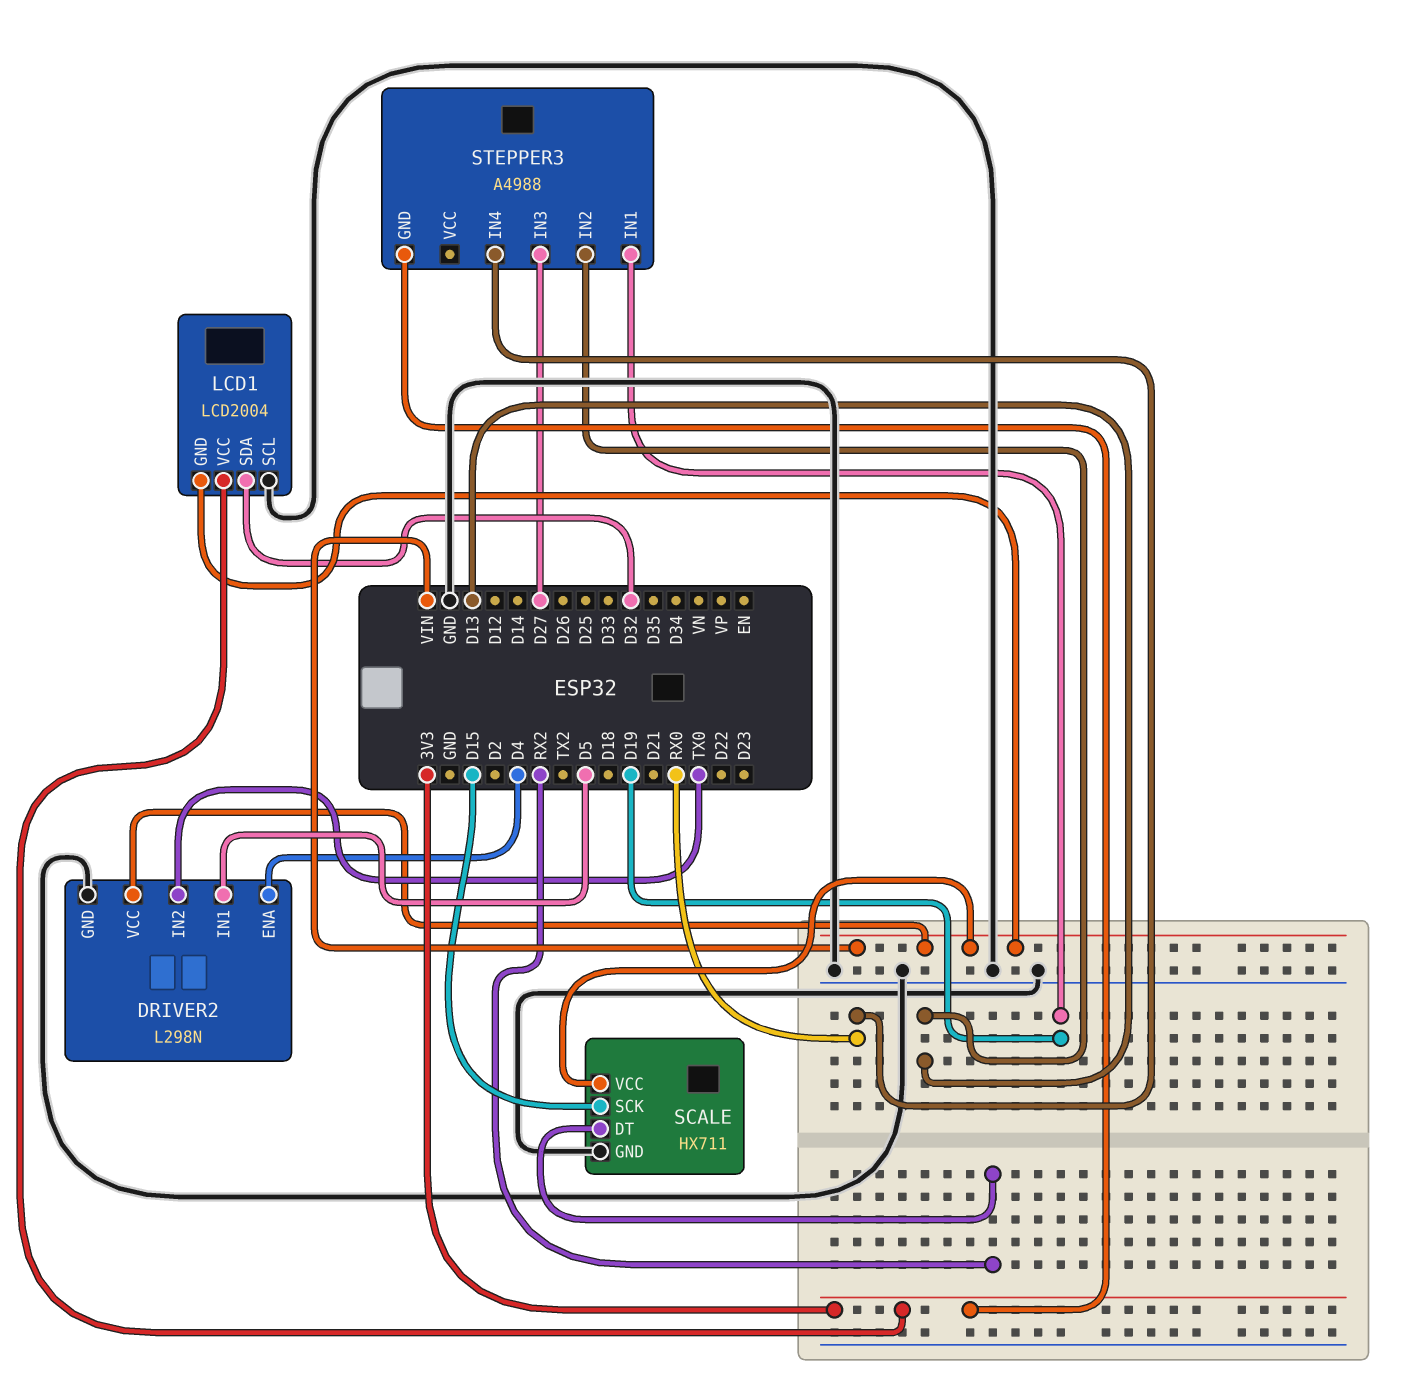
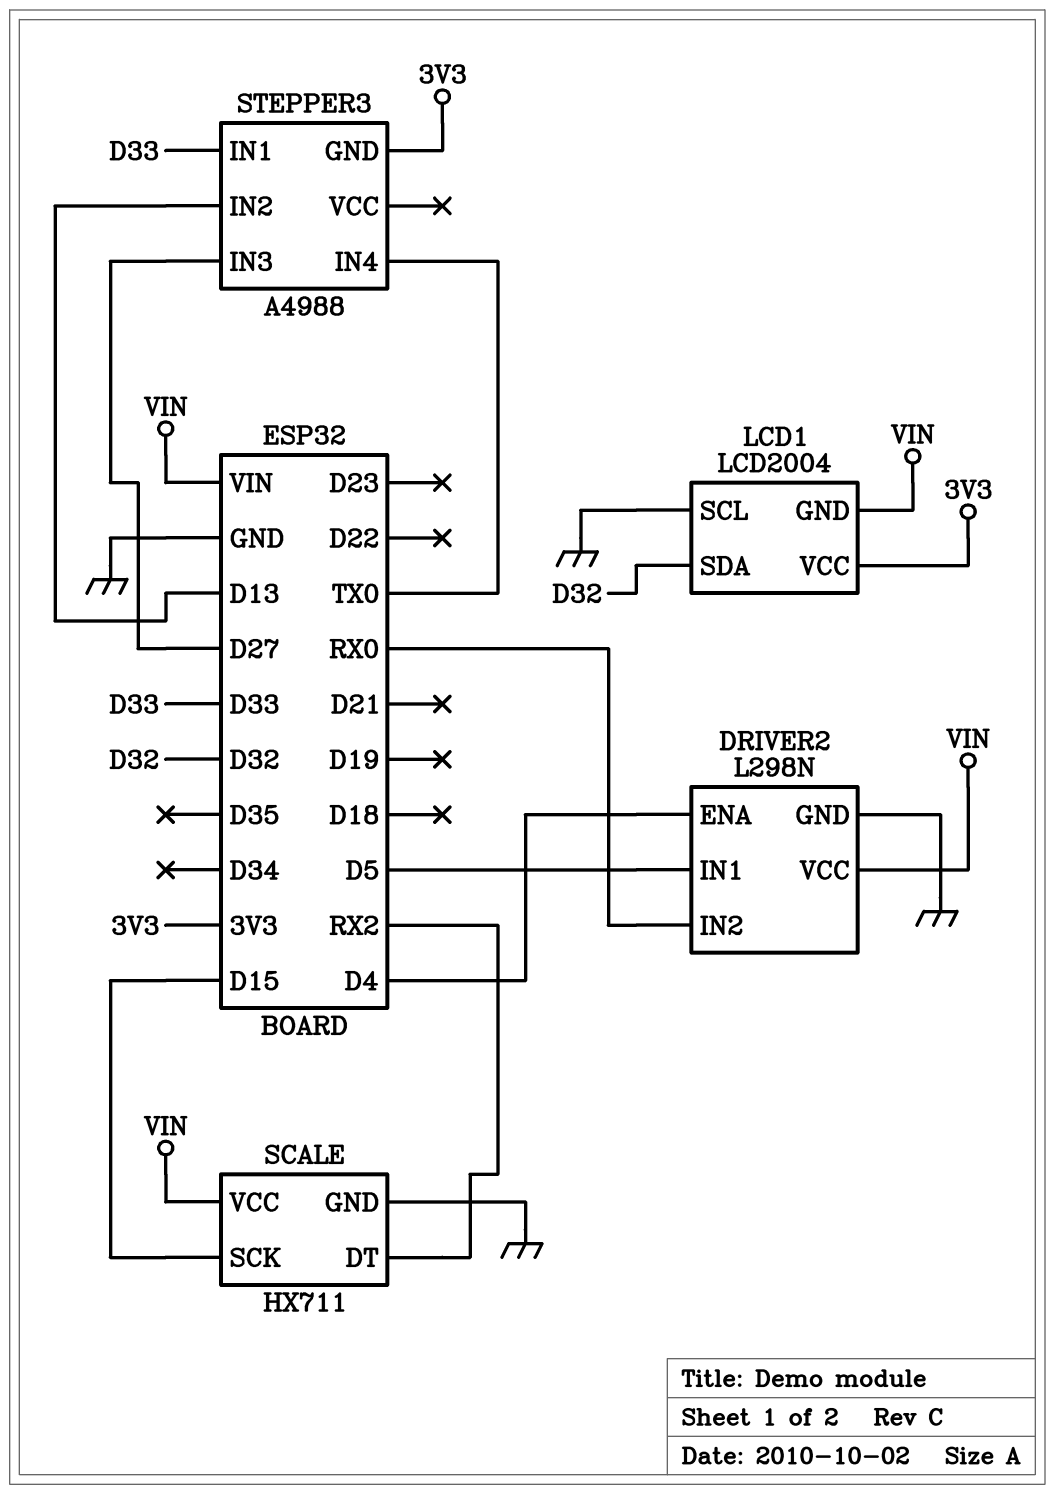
DRIVER2 pin IN2: TX0 -> RX0
STEPPER3 pin IN1: D19 -> D33
STEPPER3 pin IN4: RX0 -> TX0

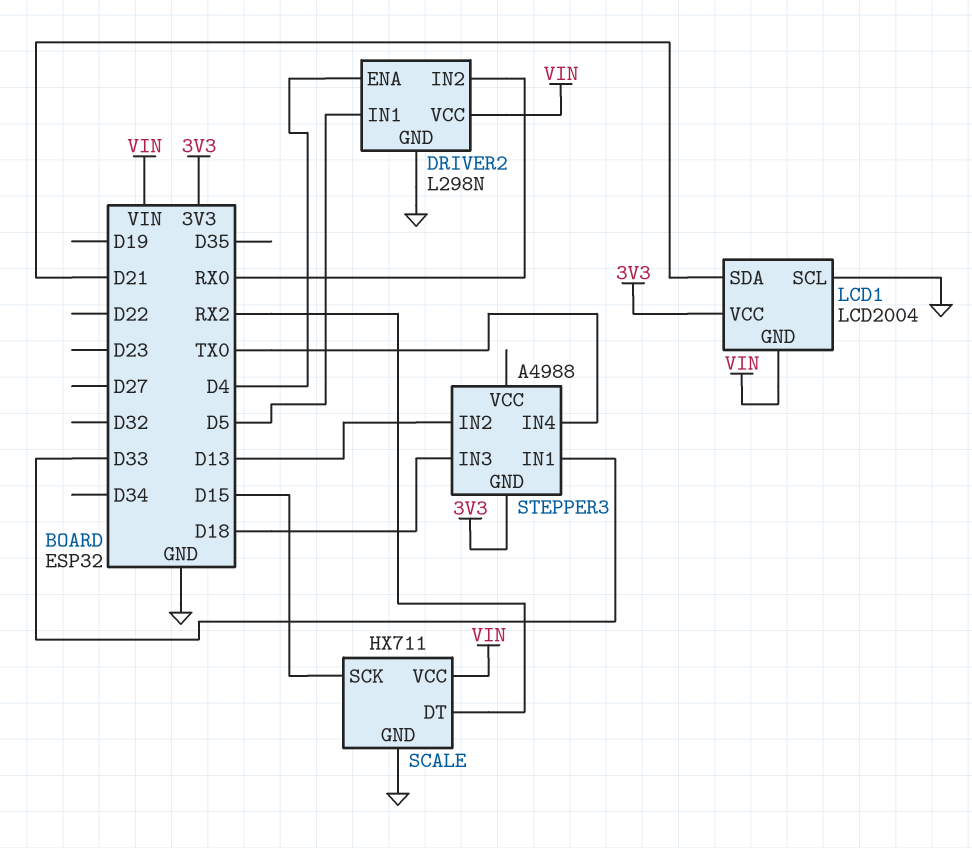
LCD1 pin SDA: D32 -> D21
STEPPER3 pin IN3: D27 -> D18

